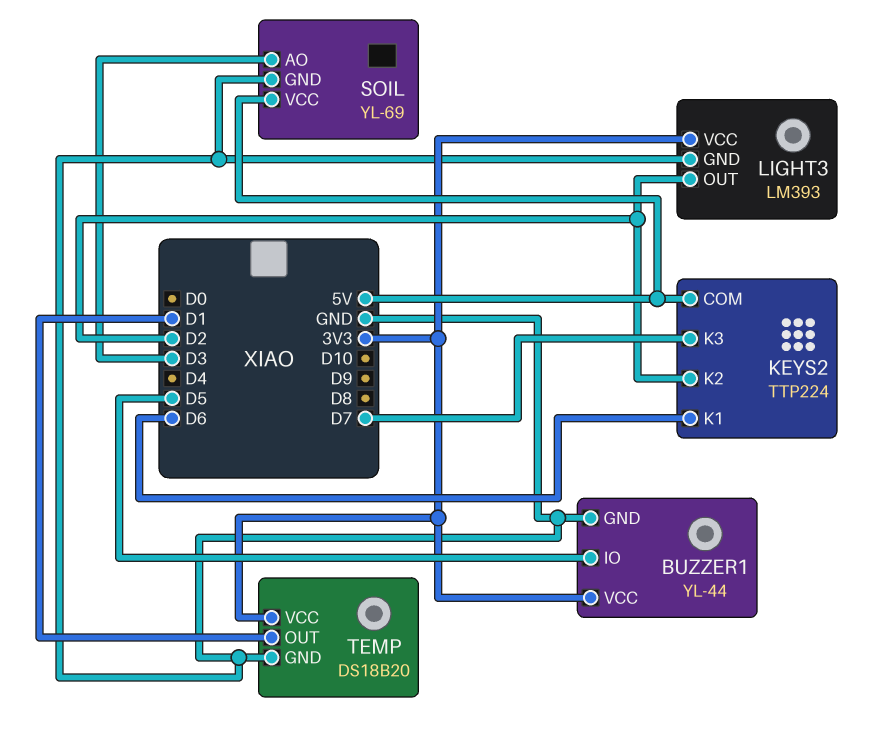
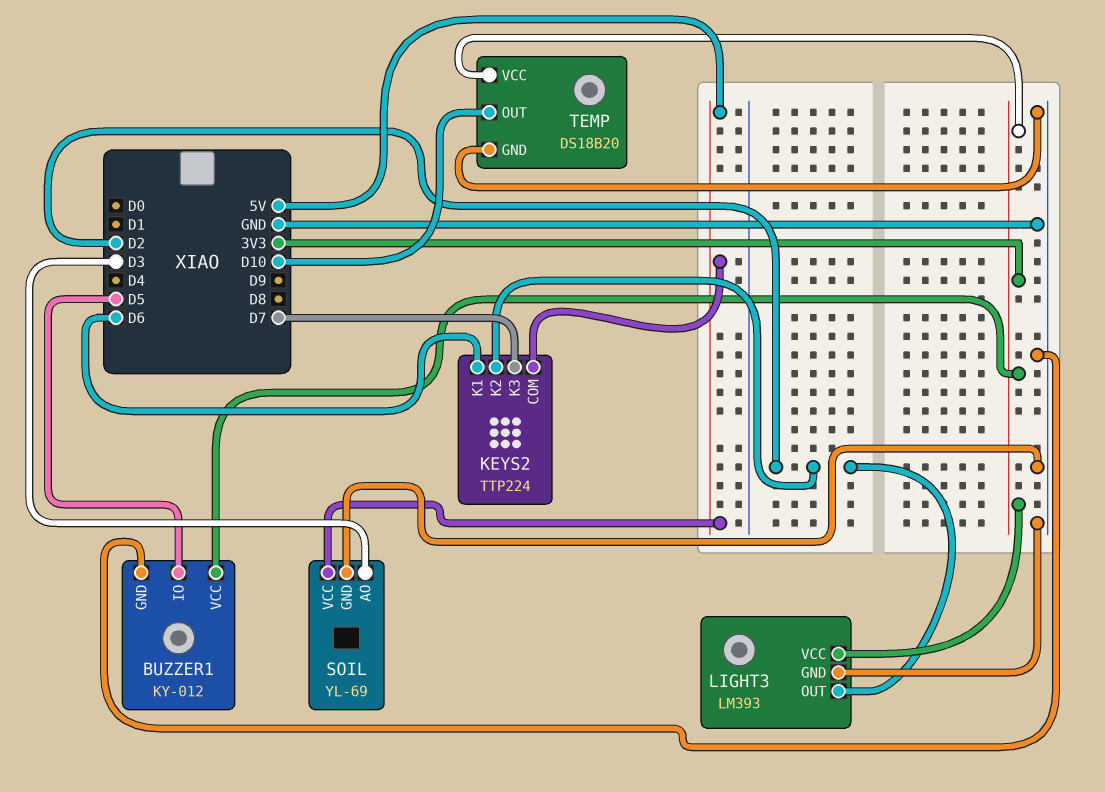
BUZZER1: YL-44 -> KY-012
TEMP pin OUT: D1 -> D10

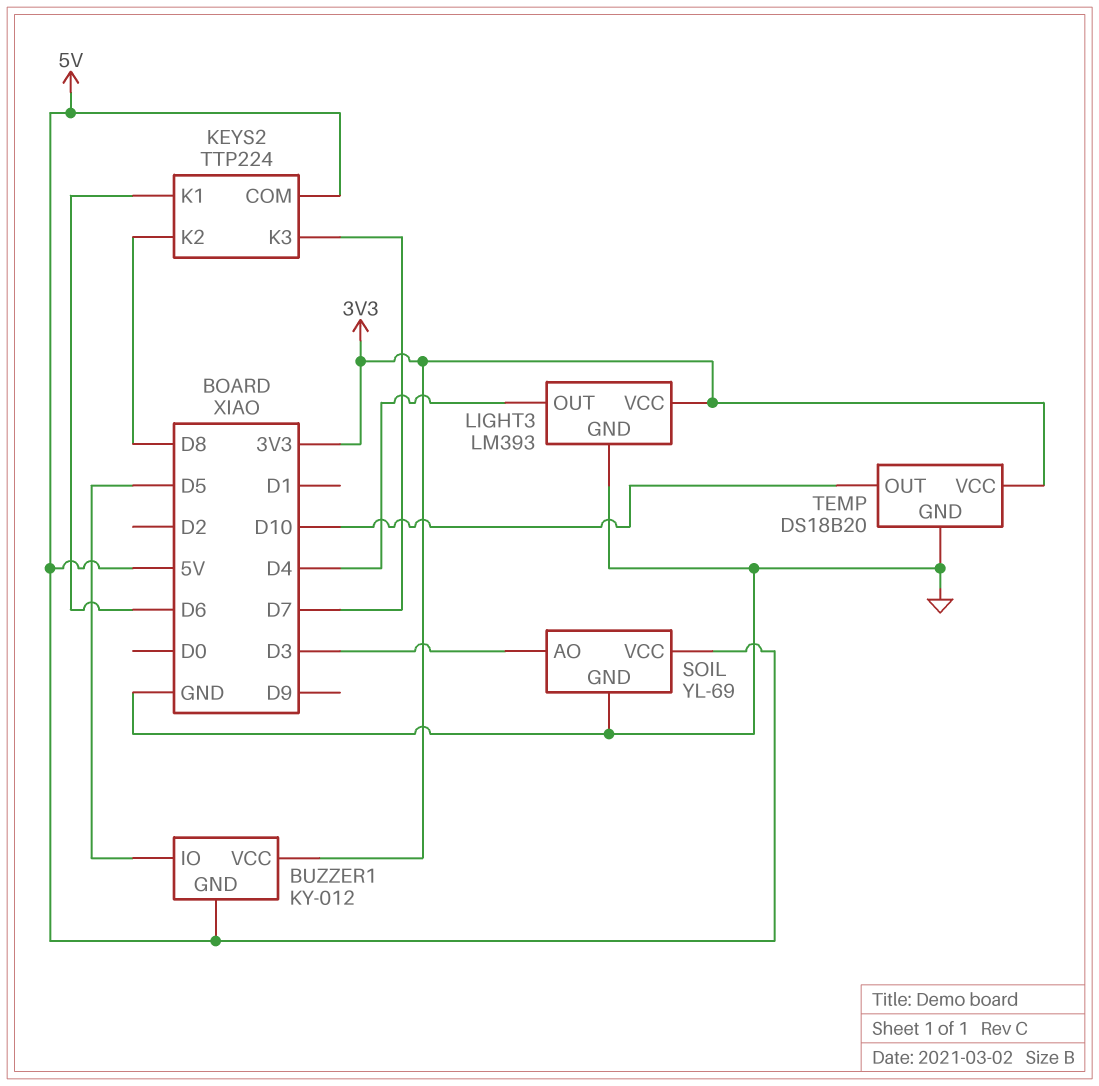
BUZZER1 pin GND: GND -> 5V
KEYS2 pin K2: D2 -> D8
LIGHT3 pin OUT: D2 -> D4

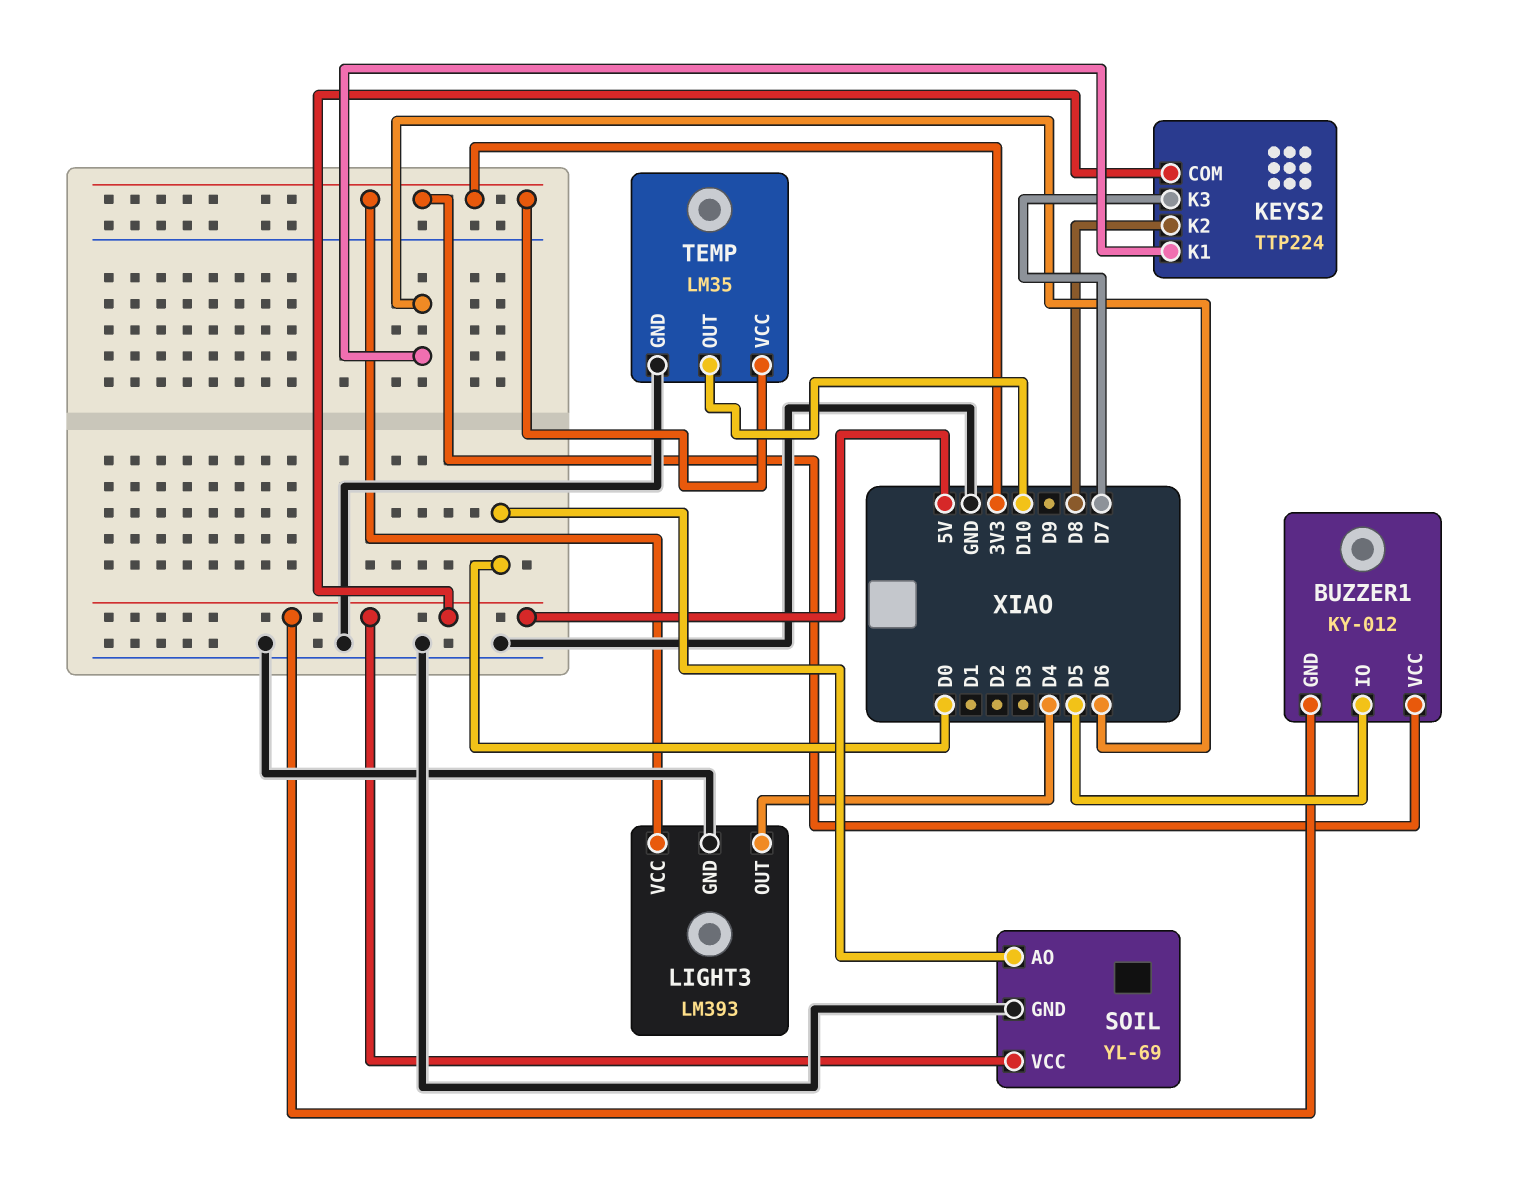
SOIL pin AO: D3 -> D0
TEMP: DS18B20 -> LM35

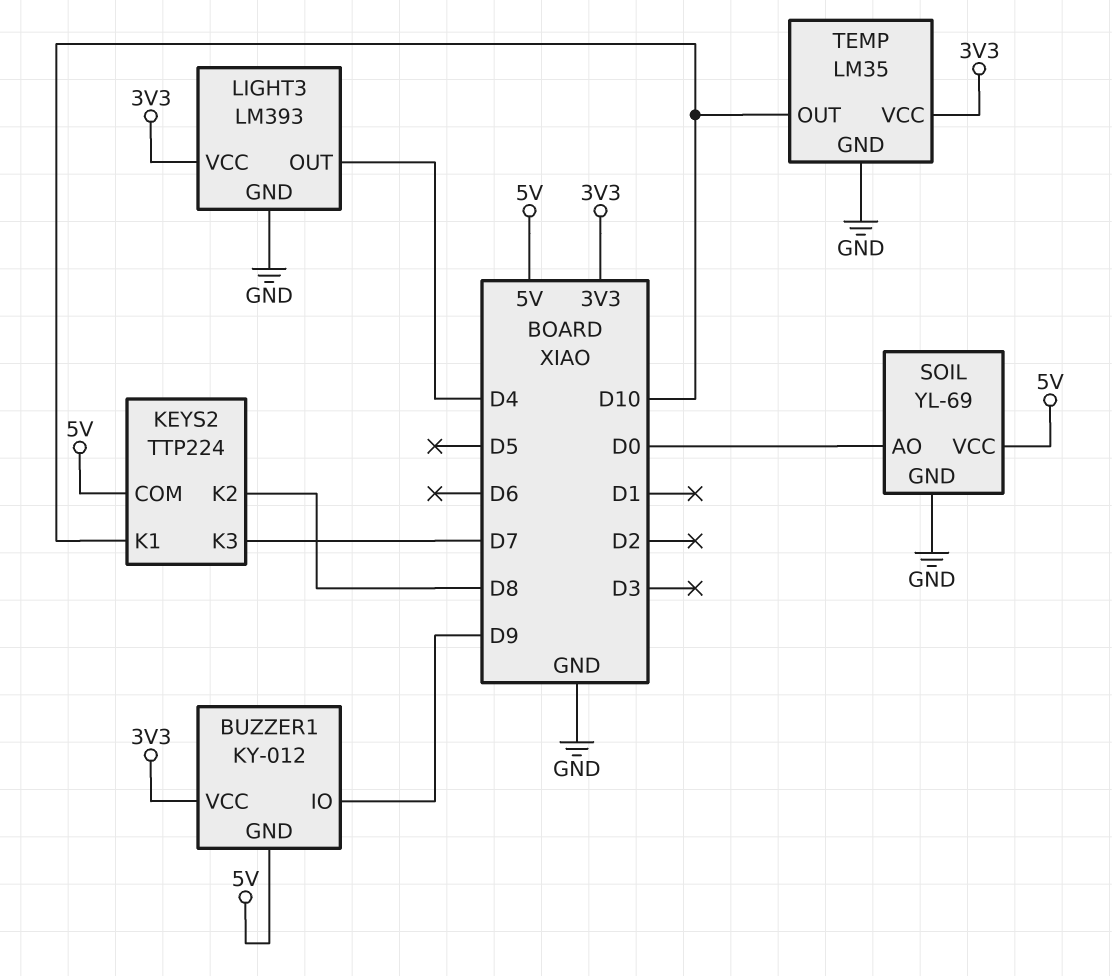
BUZZER1 pin IO: D5 -> D9
KEYS2 pin K1: D6 -> D10

